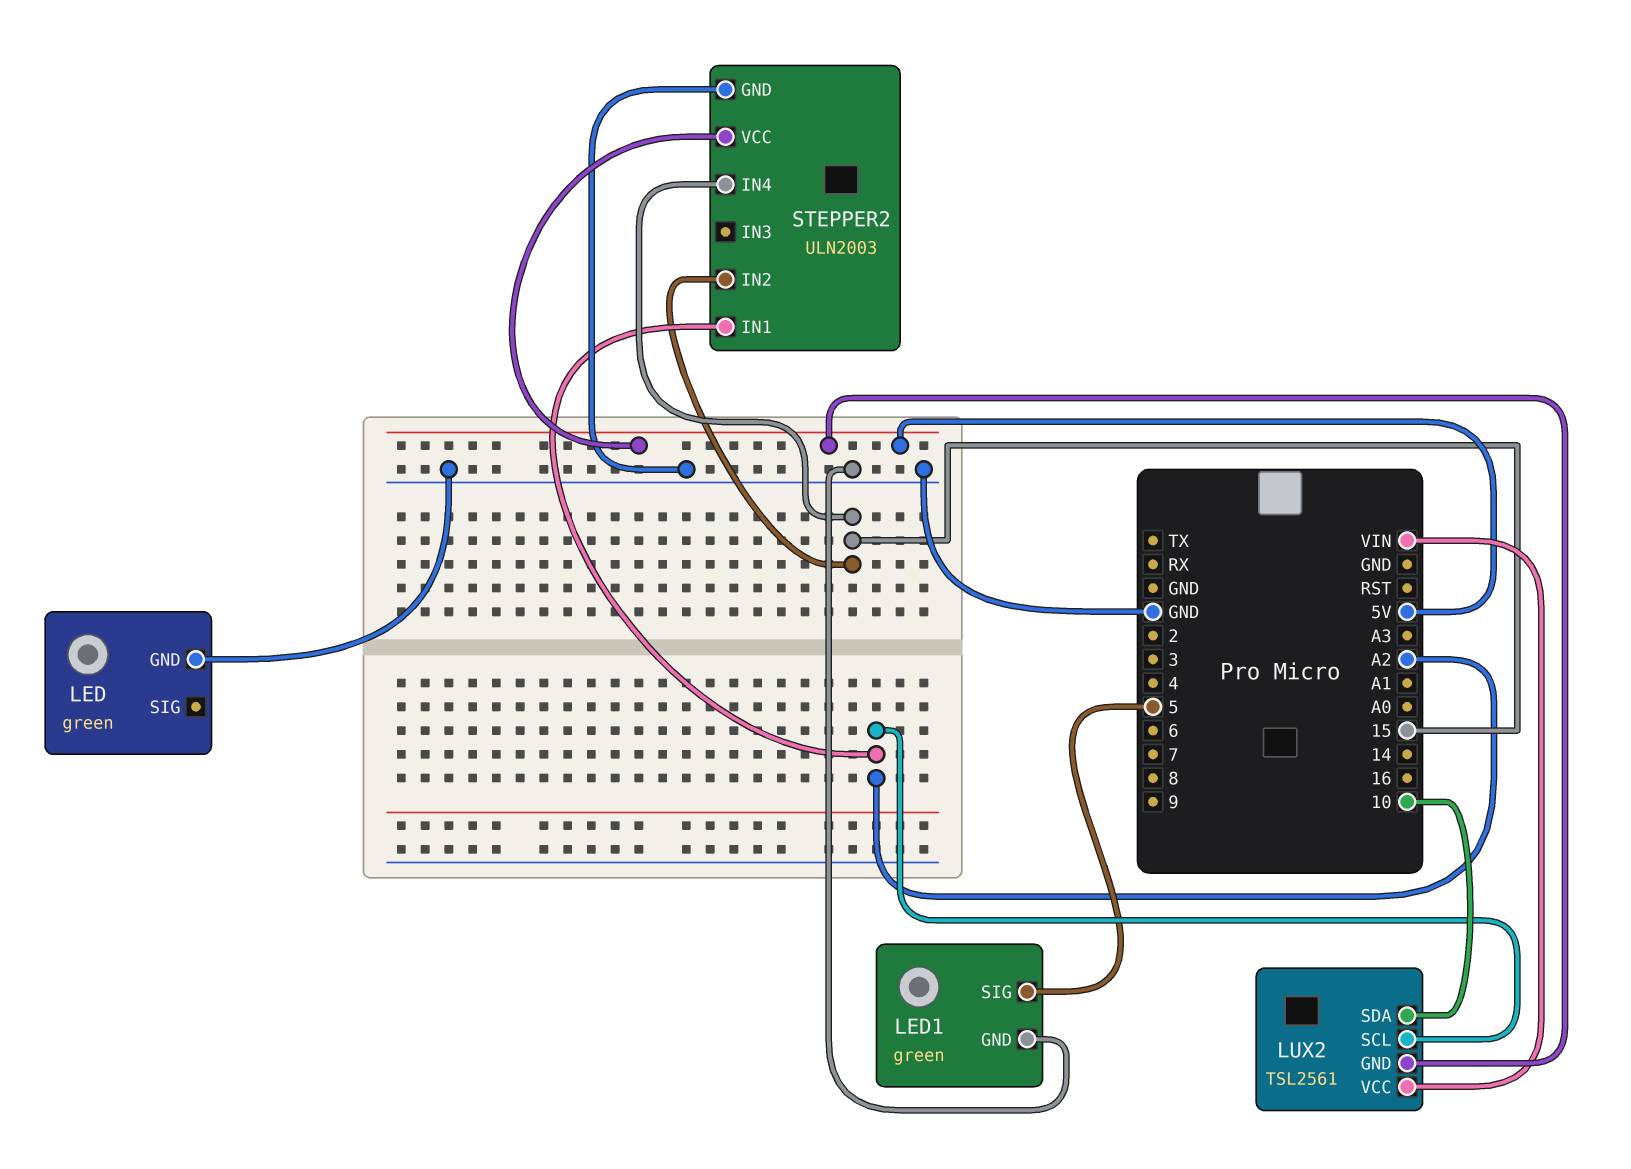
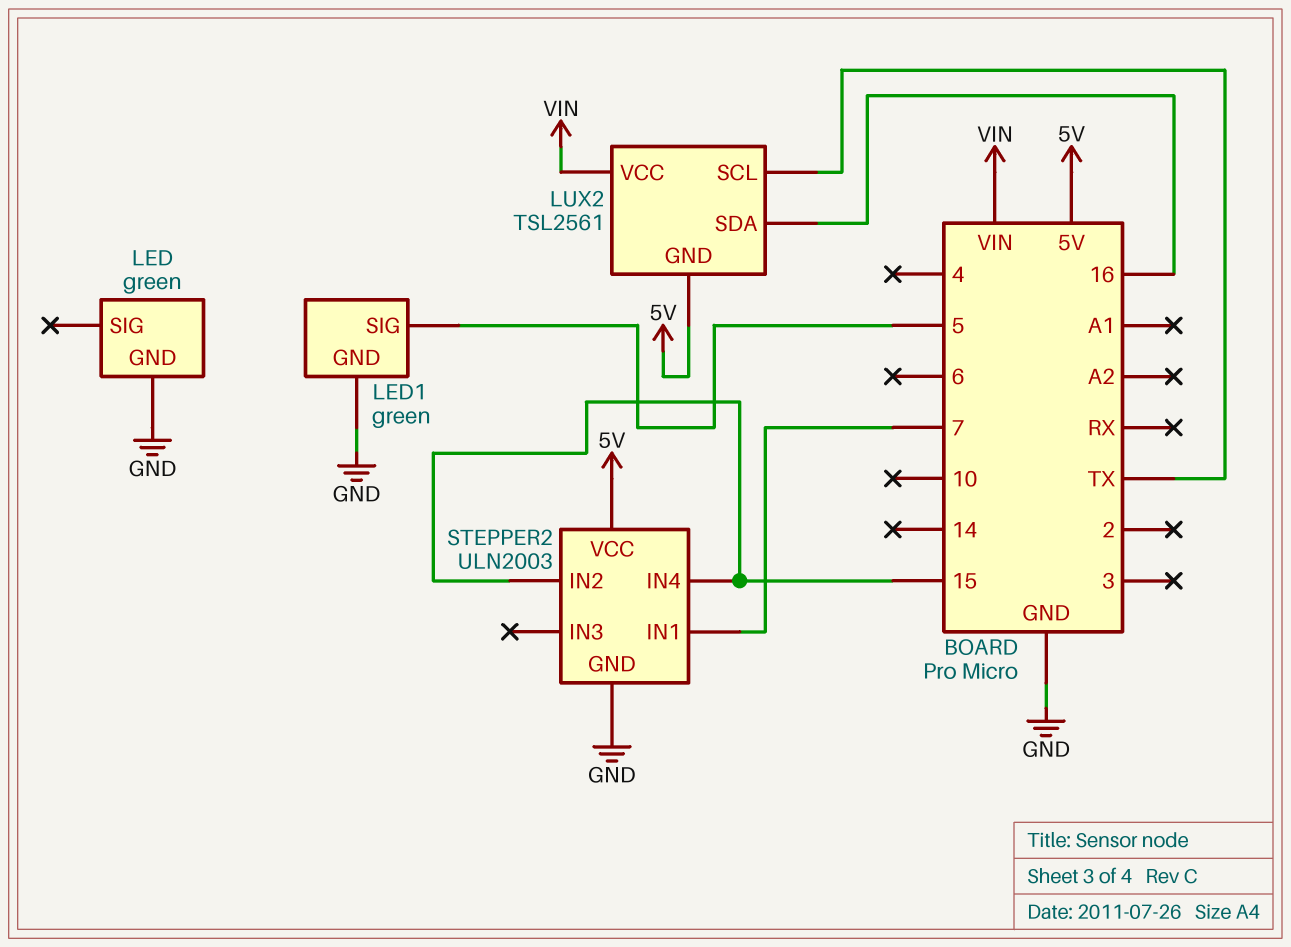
LUX2 pin SCL: A2 -> TX
LUX2 pin SDA: 10 -> 16
STEPPER2 pin IN1: A2 -> 7

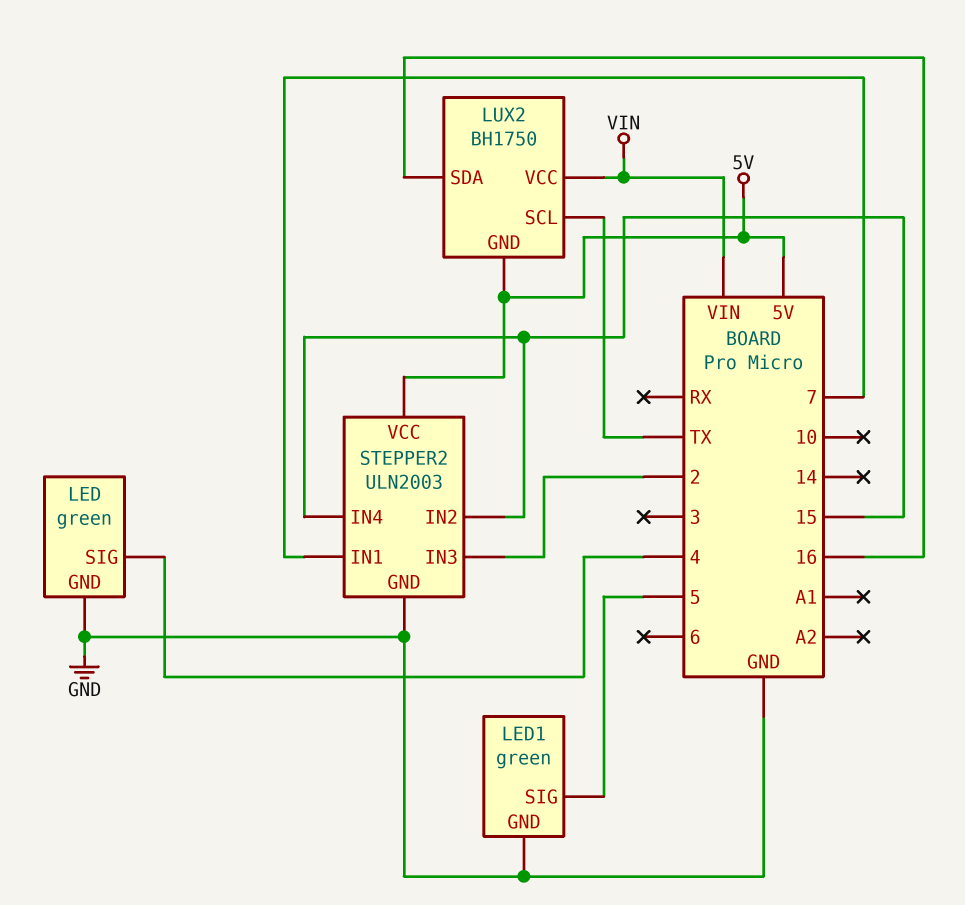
LED pin SIG: none -> 4
LUX2: TSL2561 -> BH1750
STEPPER2 pin IN3: none -> 2

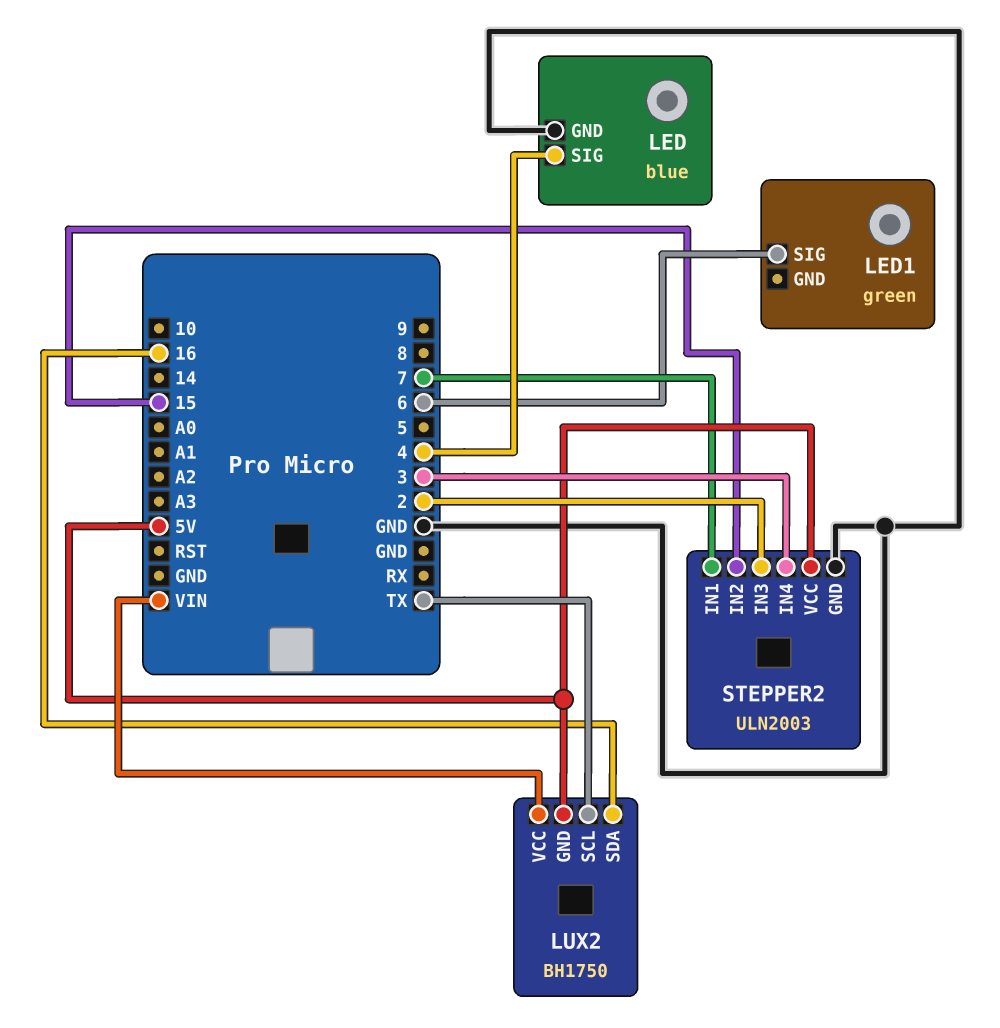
LED: green -> blue
LED1 pin GND: GND -> none
LED1 pin SIG: 5 -> 6
STEPPER2 pin IN4: 15 -> 3

